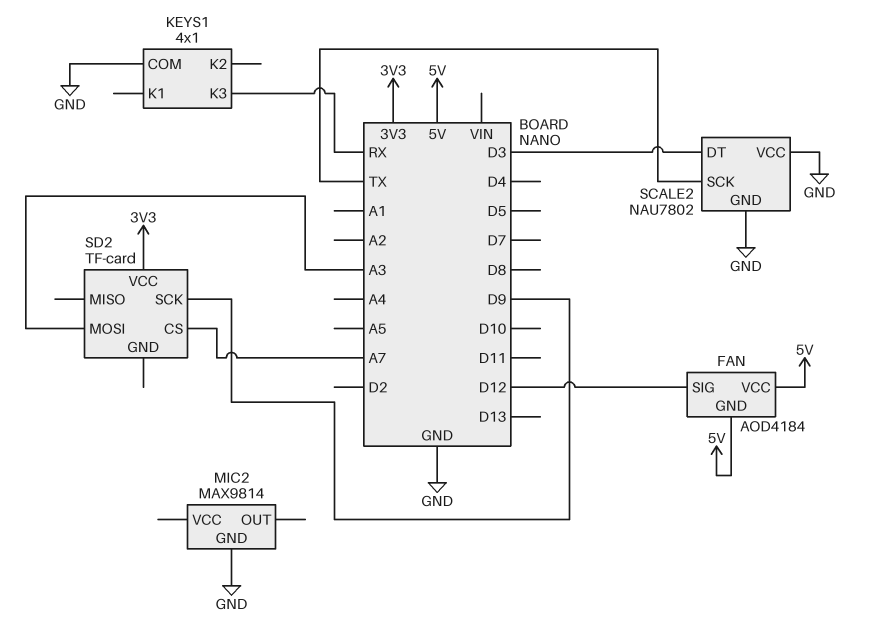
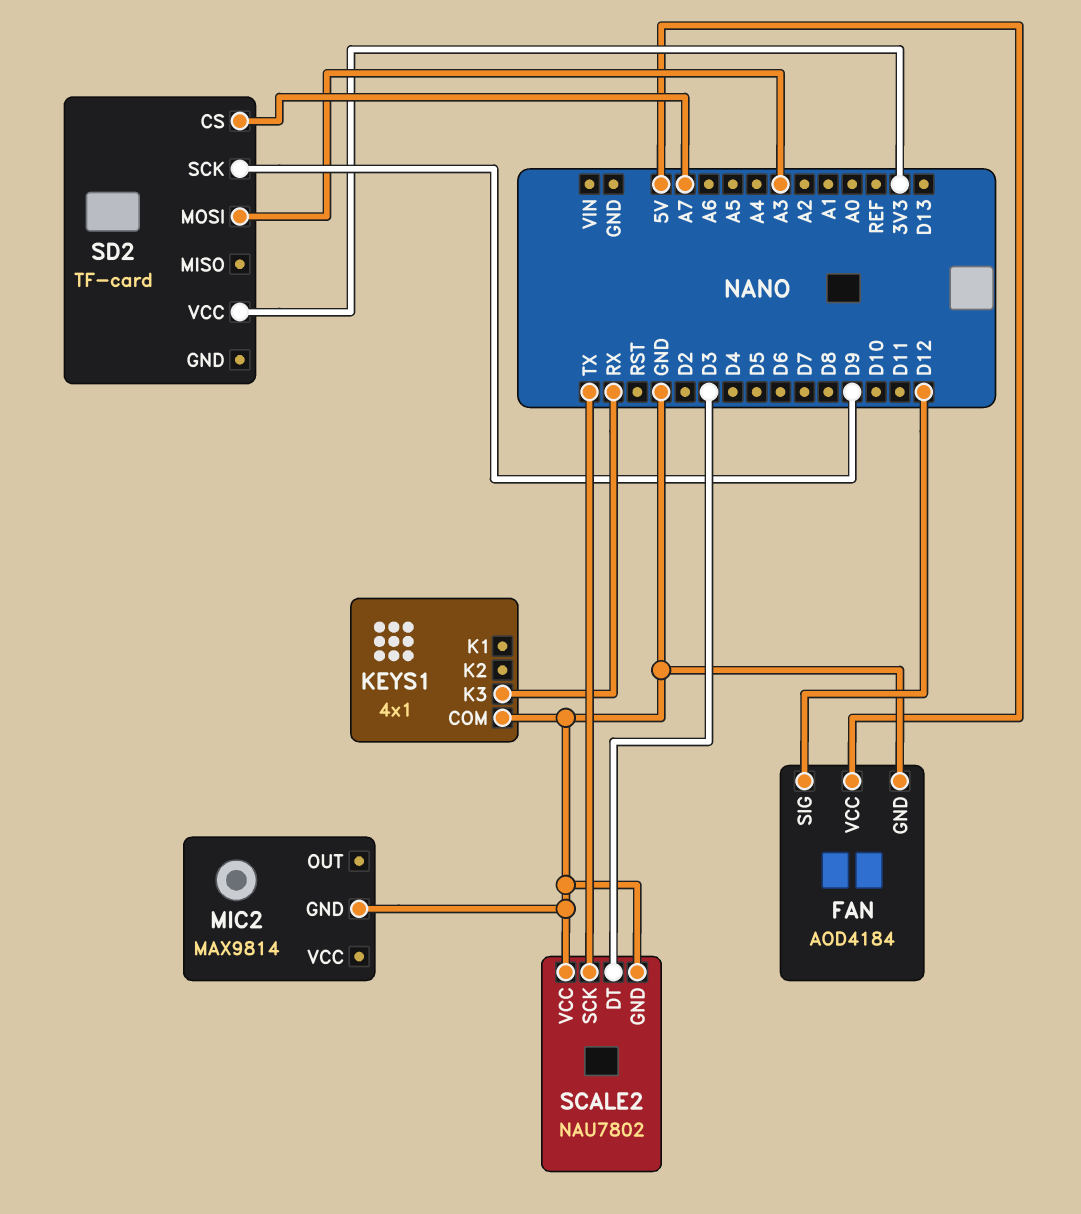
FAN pin GND: 5V -> GND

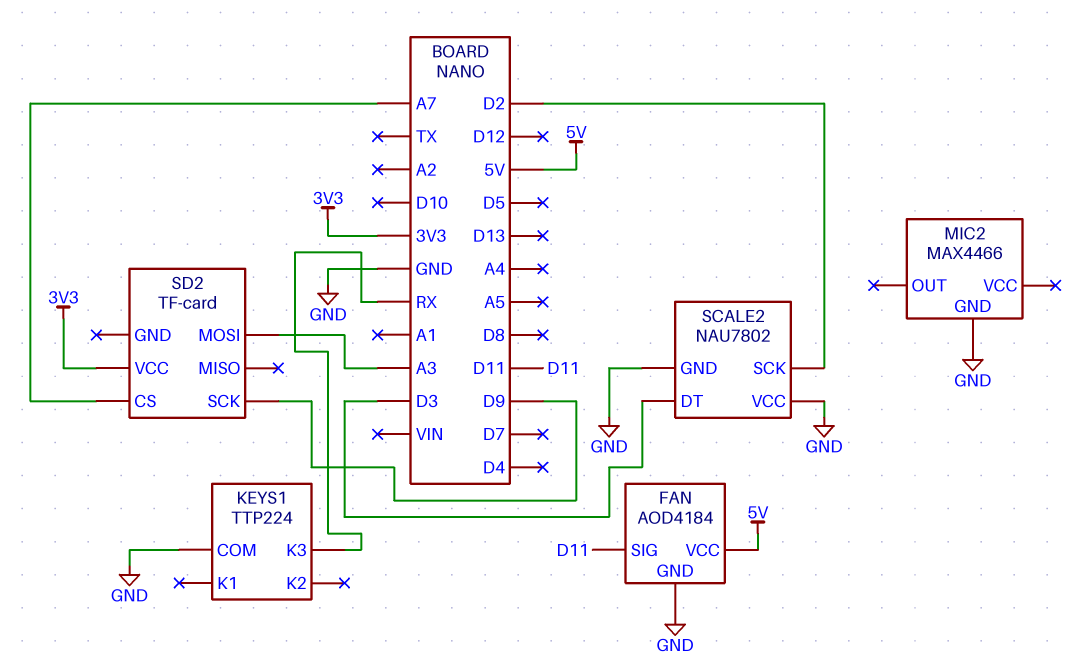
FAN pin SIG: D12 -> D11
KEYS1: 4x1 -> TTP224
MIC2: MAX9814 -> MAX4466
SCALE2 pin SCK: TX -> D2

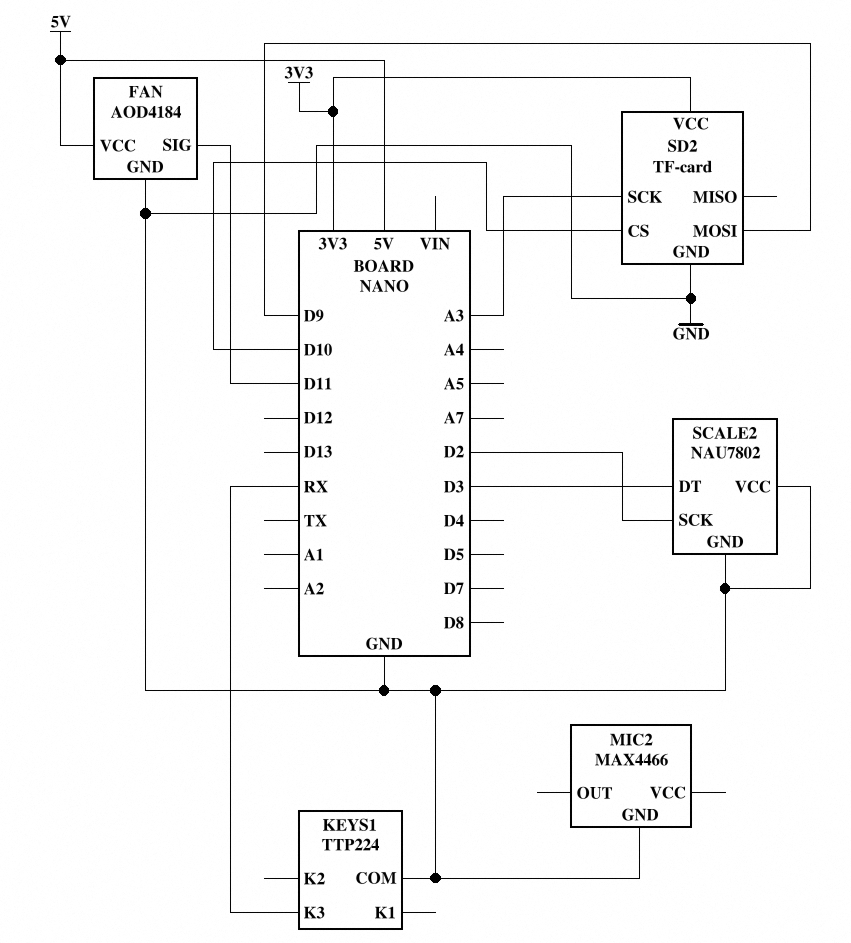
SD2 pin CS: A7 -> D10
SD2 pin GND: none -> GND
SD2 pin MOSI: A3 -> D9
SD2 pin SCK: D9 -> A3

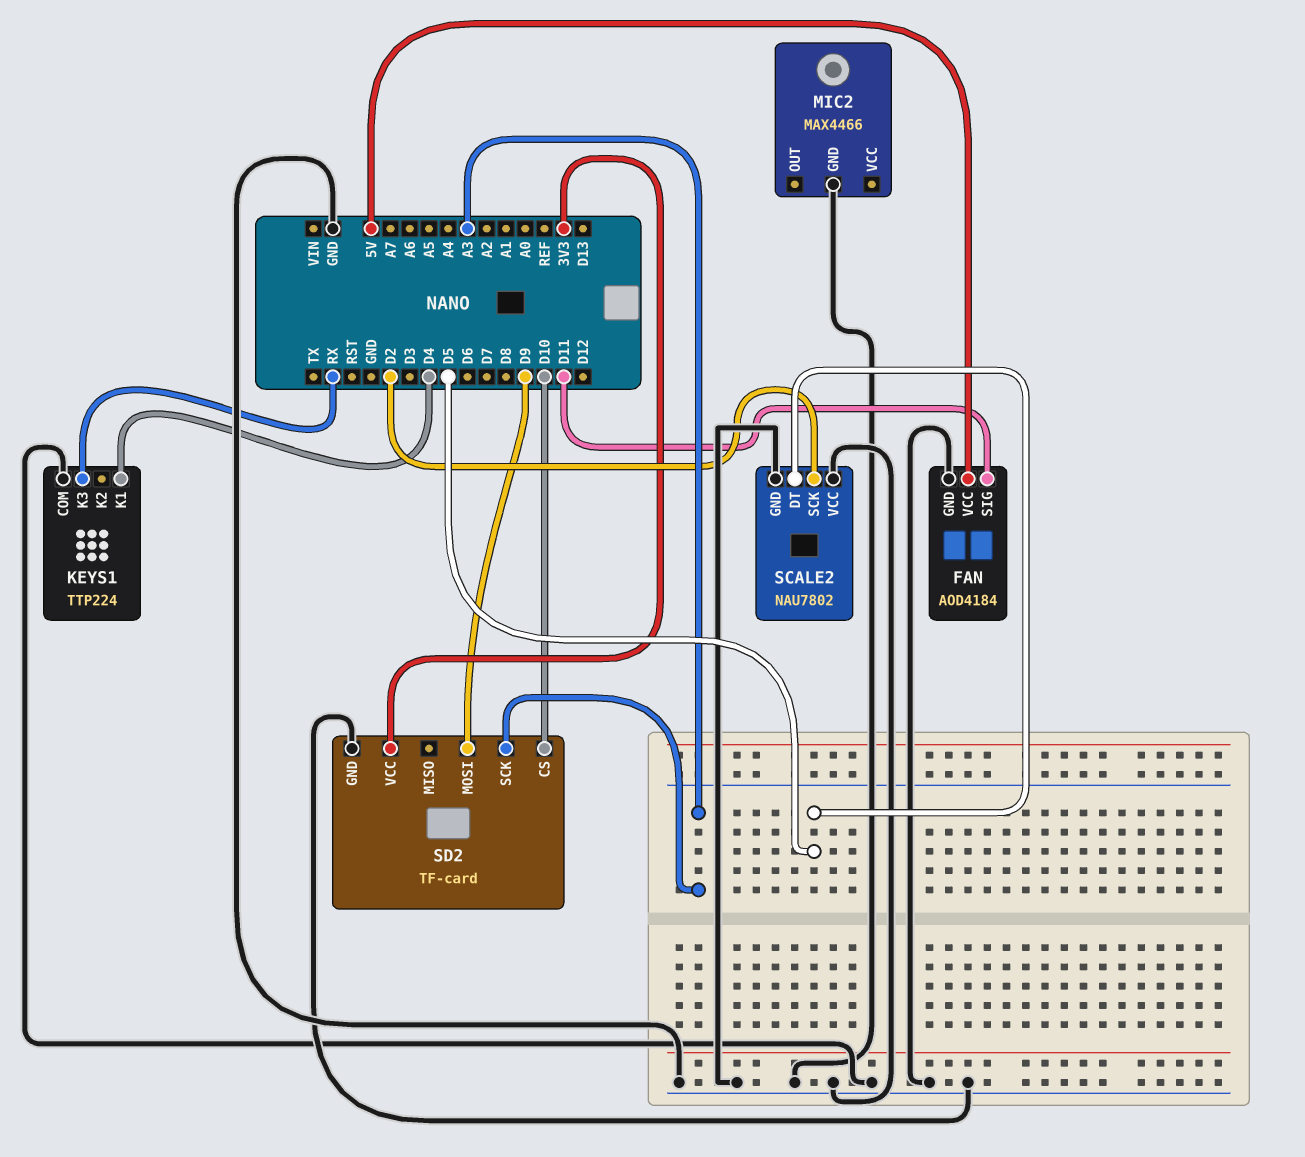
KEYS1 pin K1: none -> D4
SCALE2 pin DT: D3 -> D5

